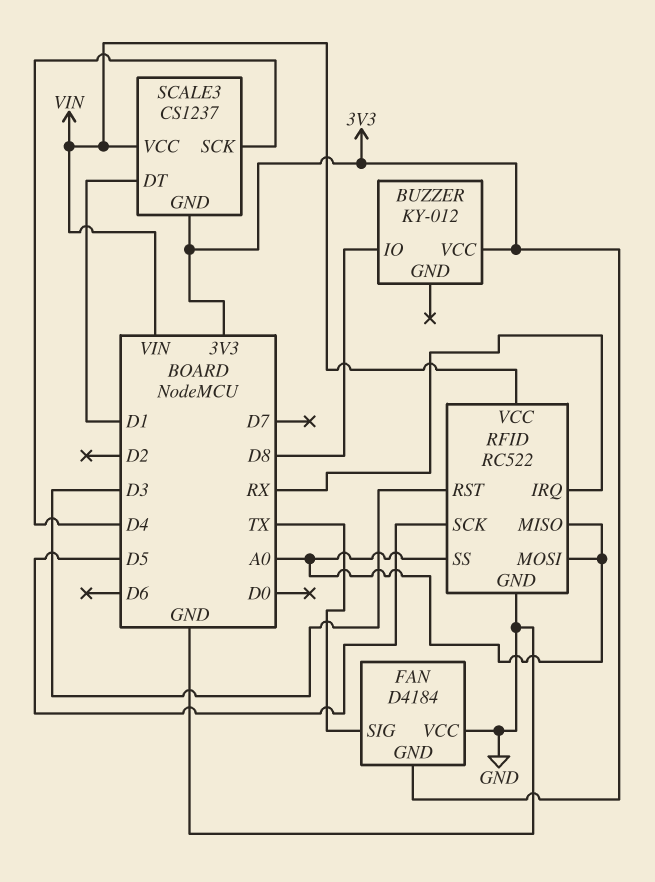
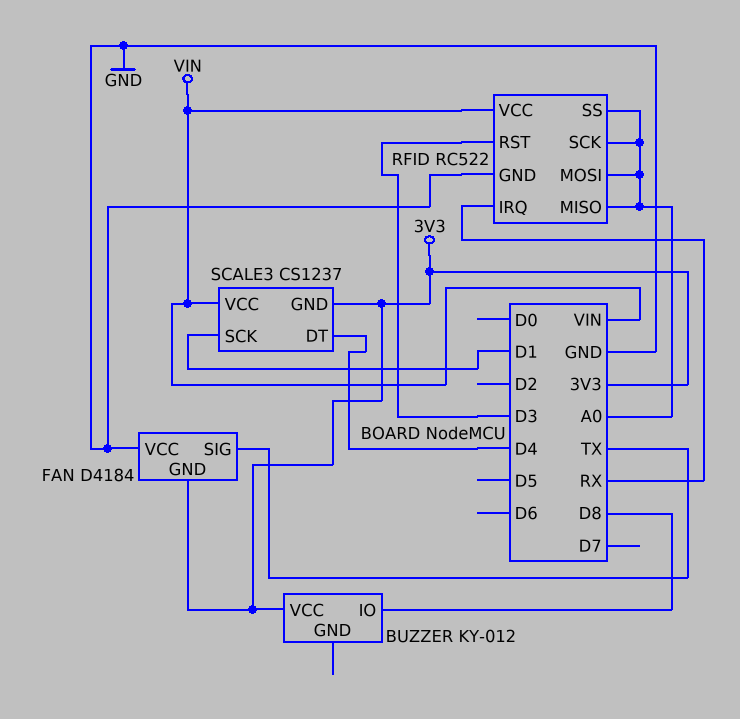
RFID pin SCK: D5 -> A0
SCALE3 pin DT: D1 -> D4
SCALE3 pin SCK: D4 -> D1

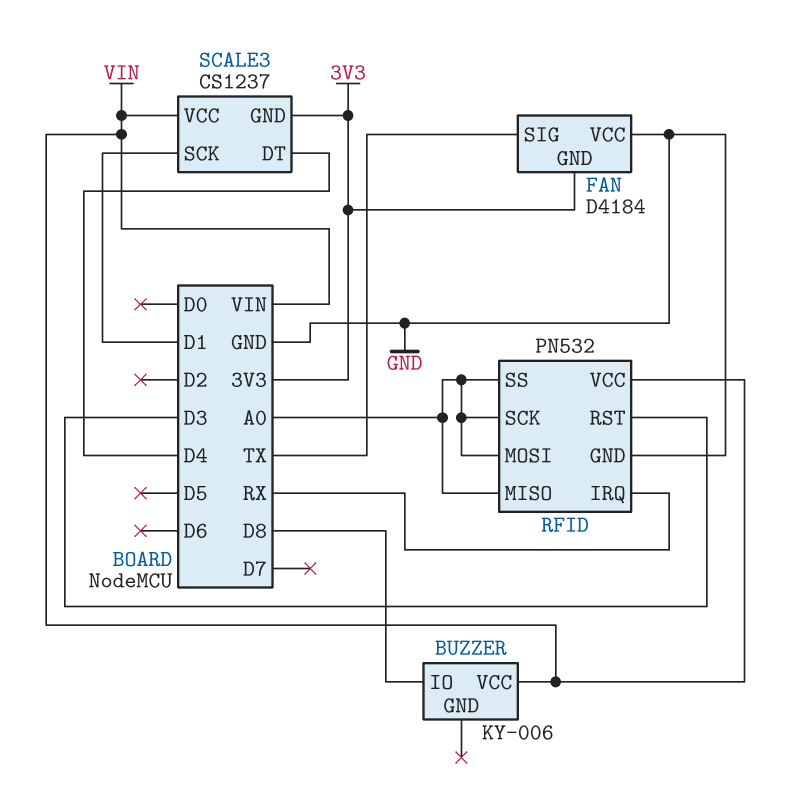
BUZZER: KY-012 -> KY-006
BUZZER pin VCC: 3V3 -> VIN
RFID: RC522 -> PN532

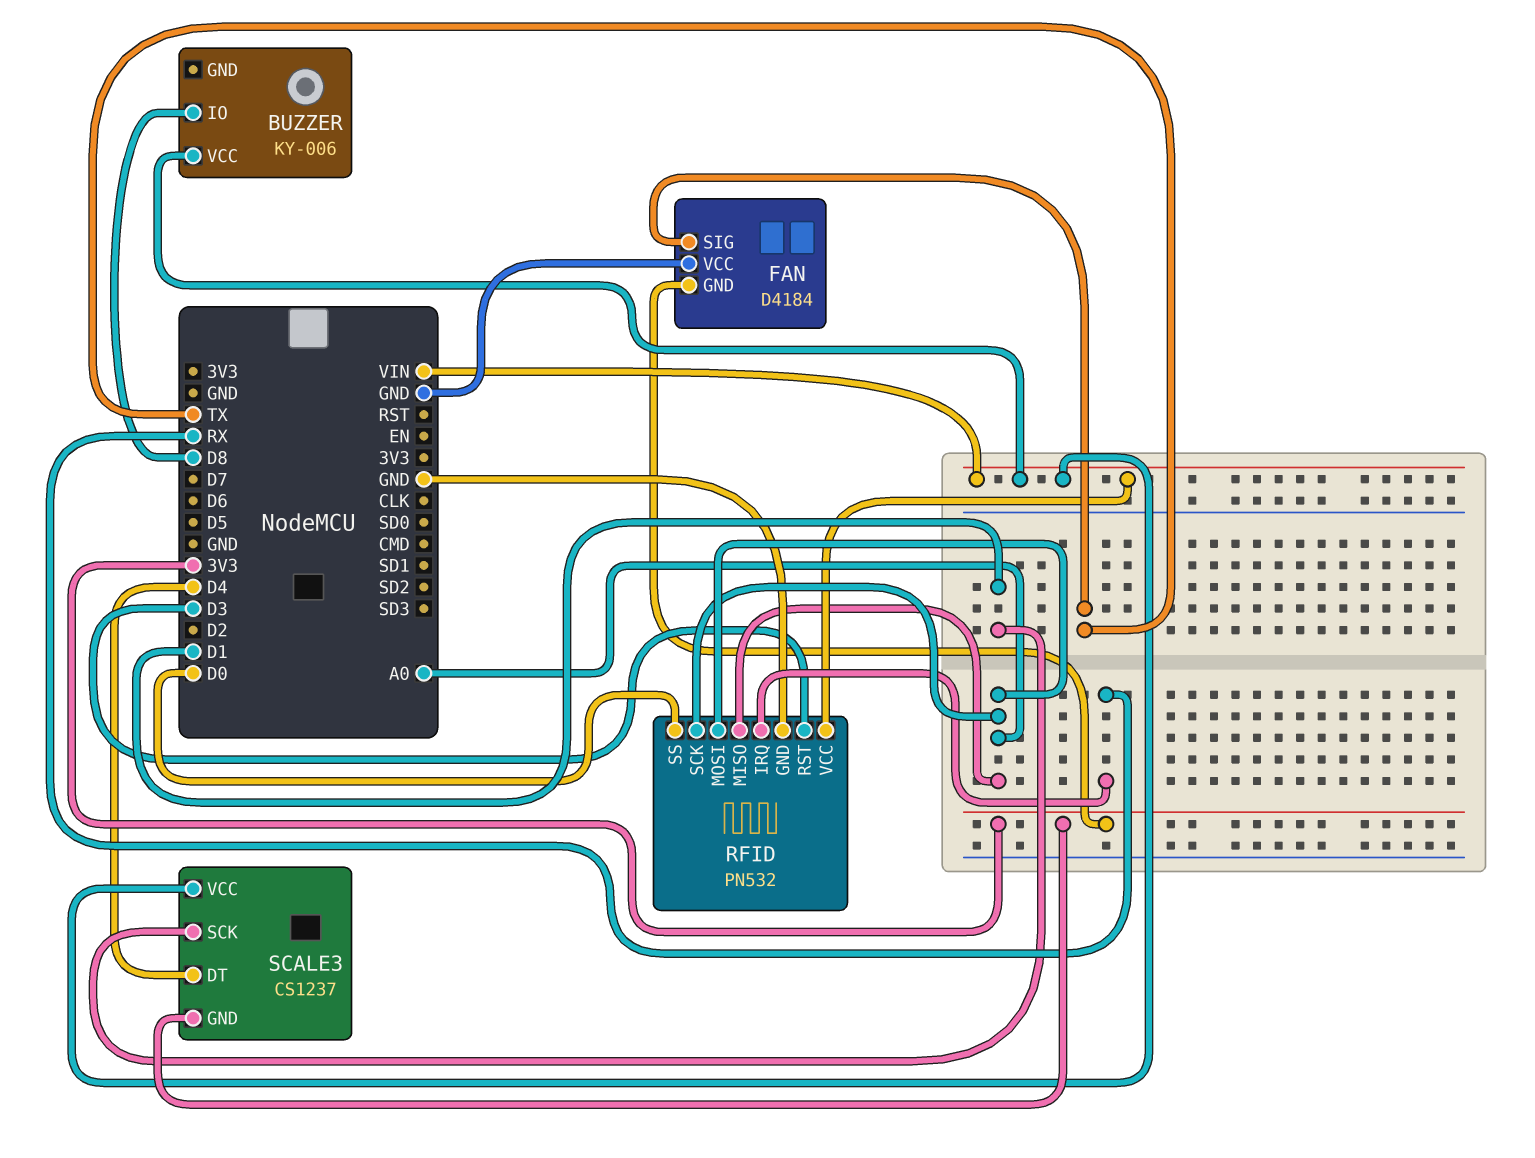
RFID pin SS: A0 -> D0

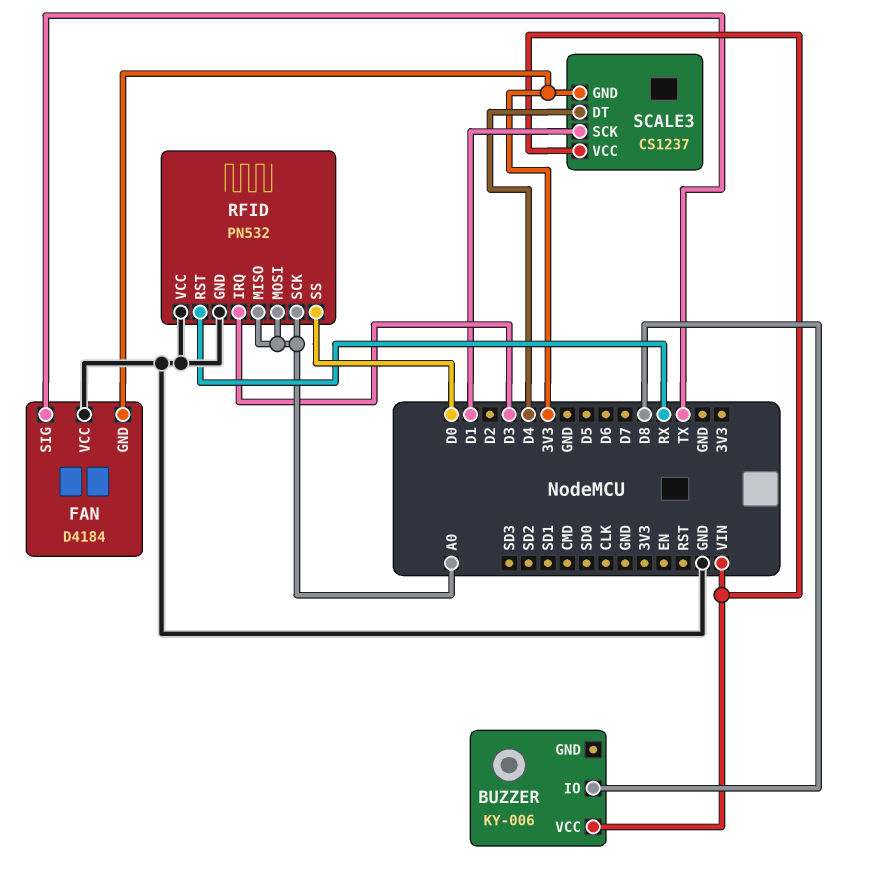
RFID pin IRQ: RX -> D3
RFID pin RST: D3 -> RX
RFID pin VCC: VIN -> GND

